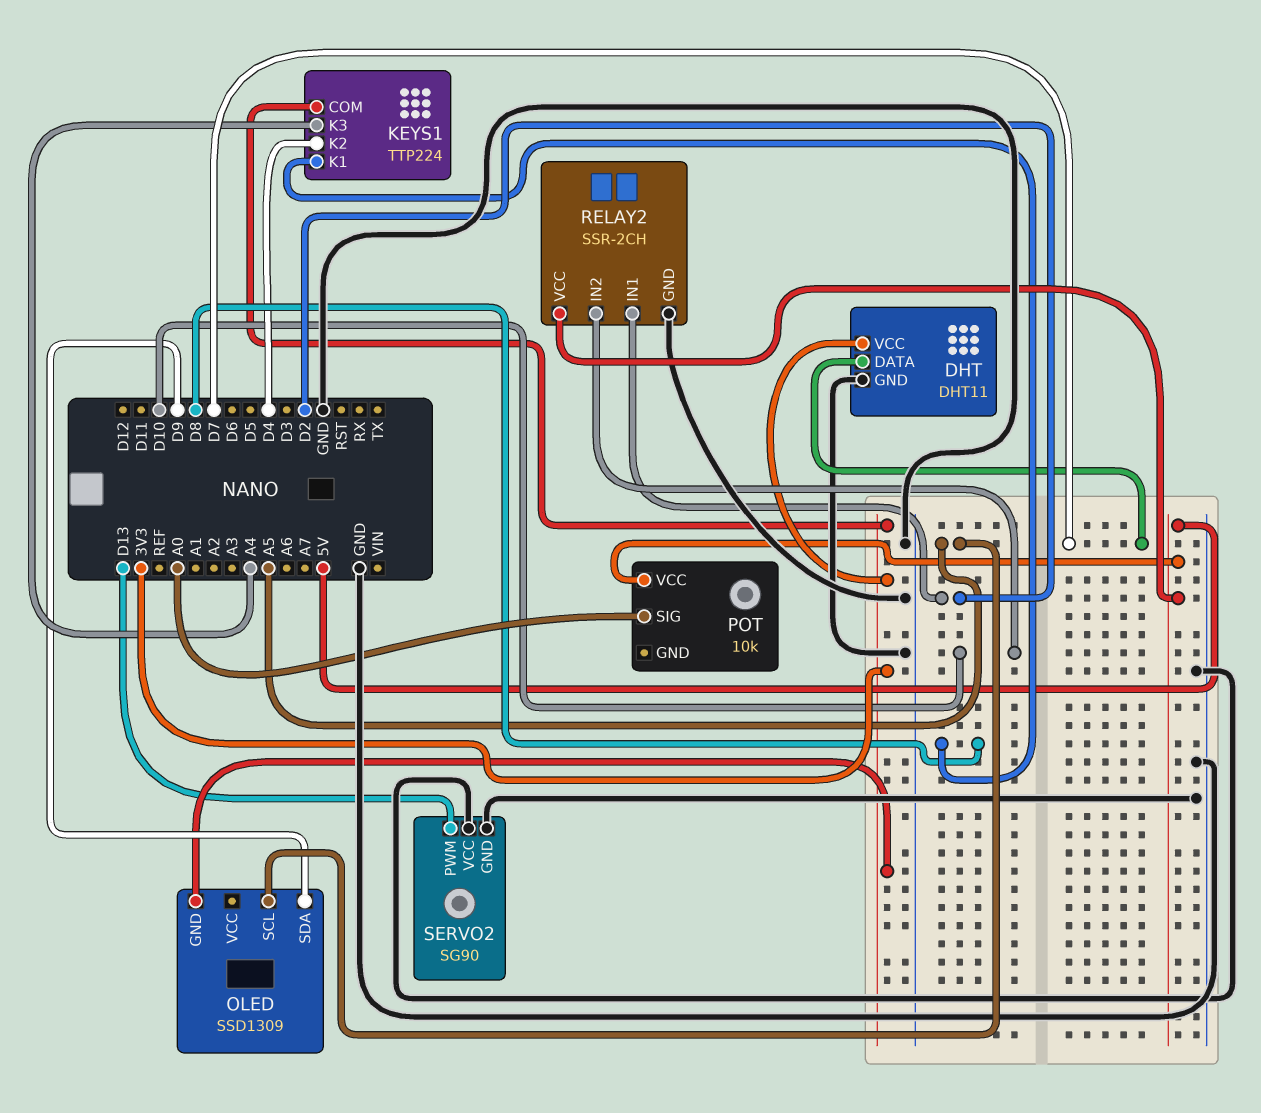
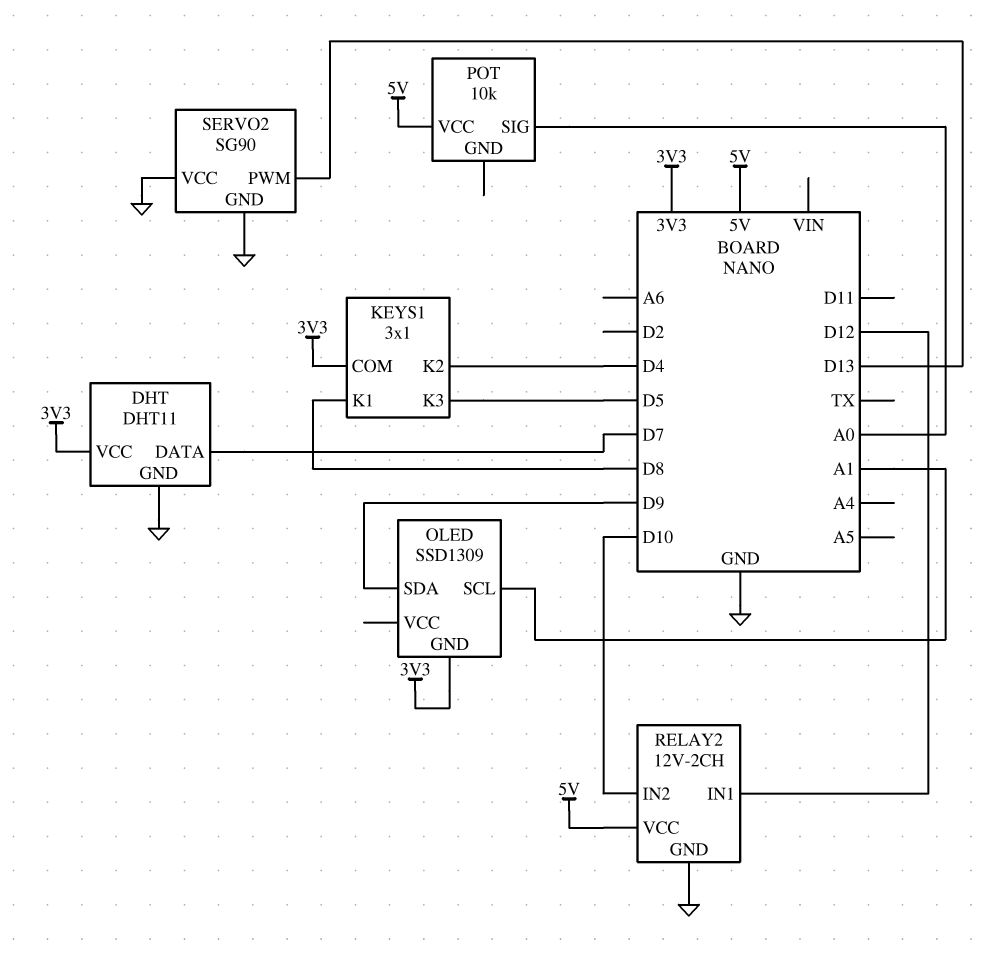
KEYS1: TTP224 -> 3x1
KEYS1 pin K3: A4 -> D5
OLED pin SCL: A5 -> A1
RELAY2: SSR-2CH -> 12V-2CH
RELAY2 pin IN1: D2 -> D12

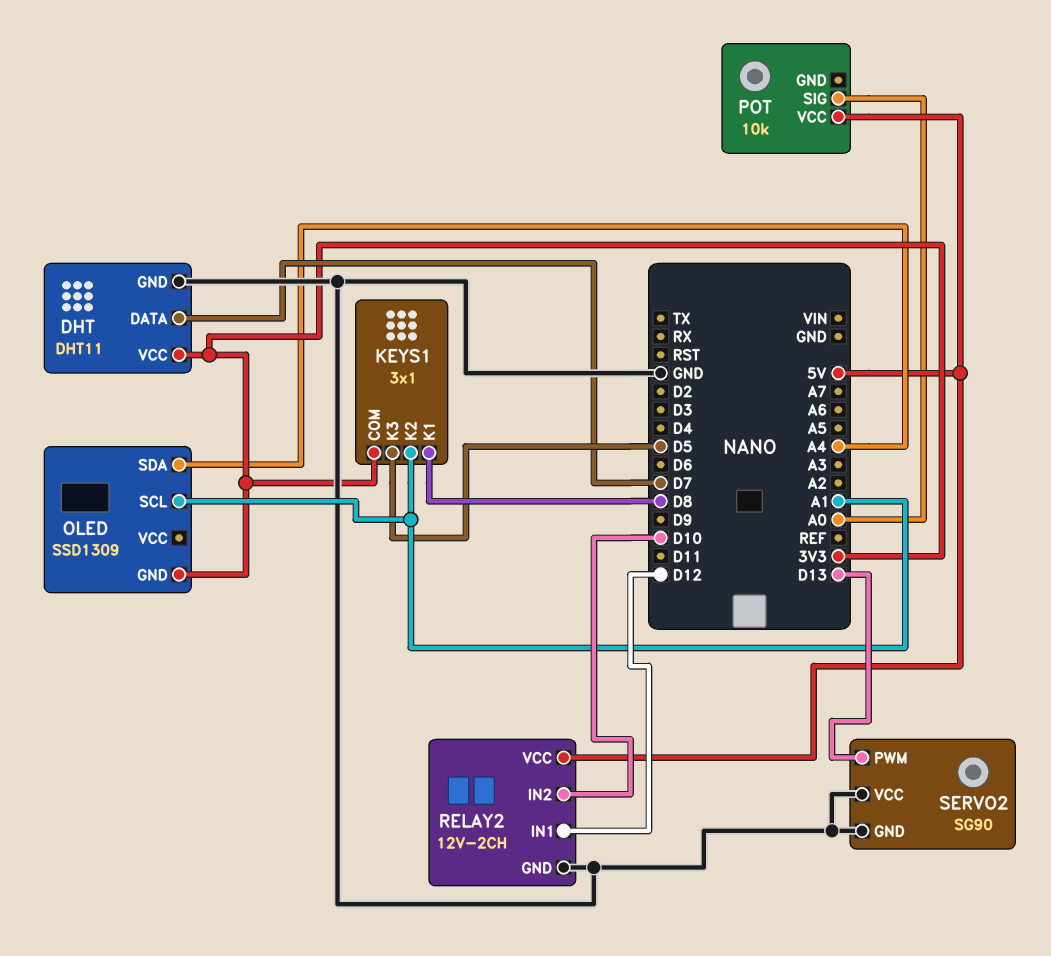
KEYS1 pin K2: D4 -> A1
OLED pin SDA: D9 -> A4

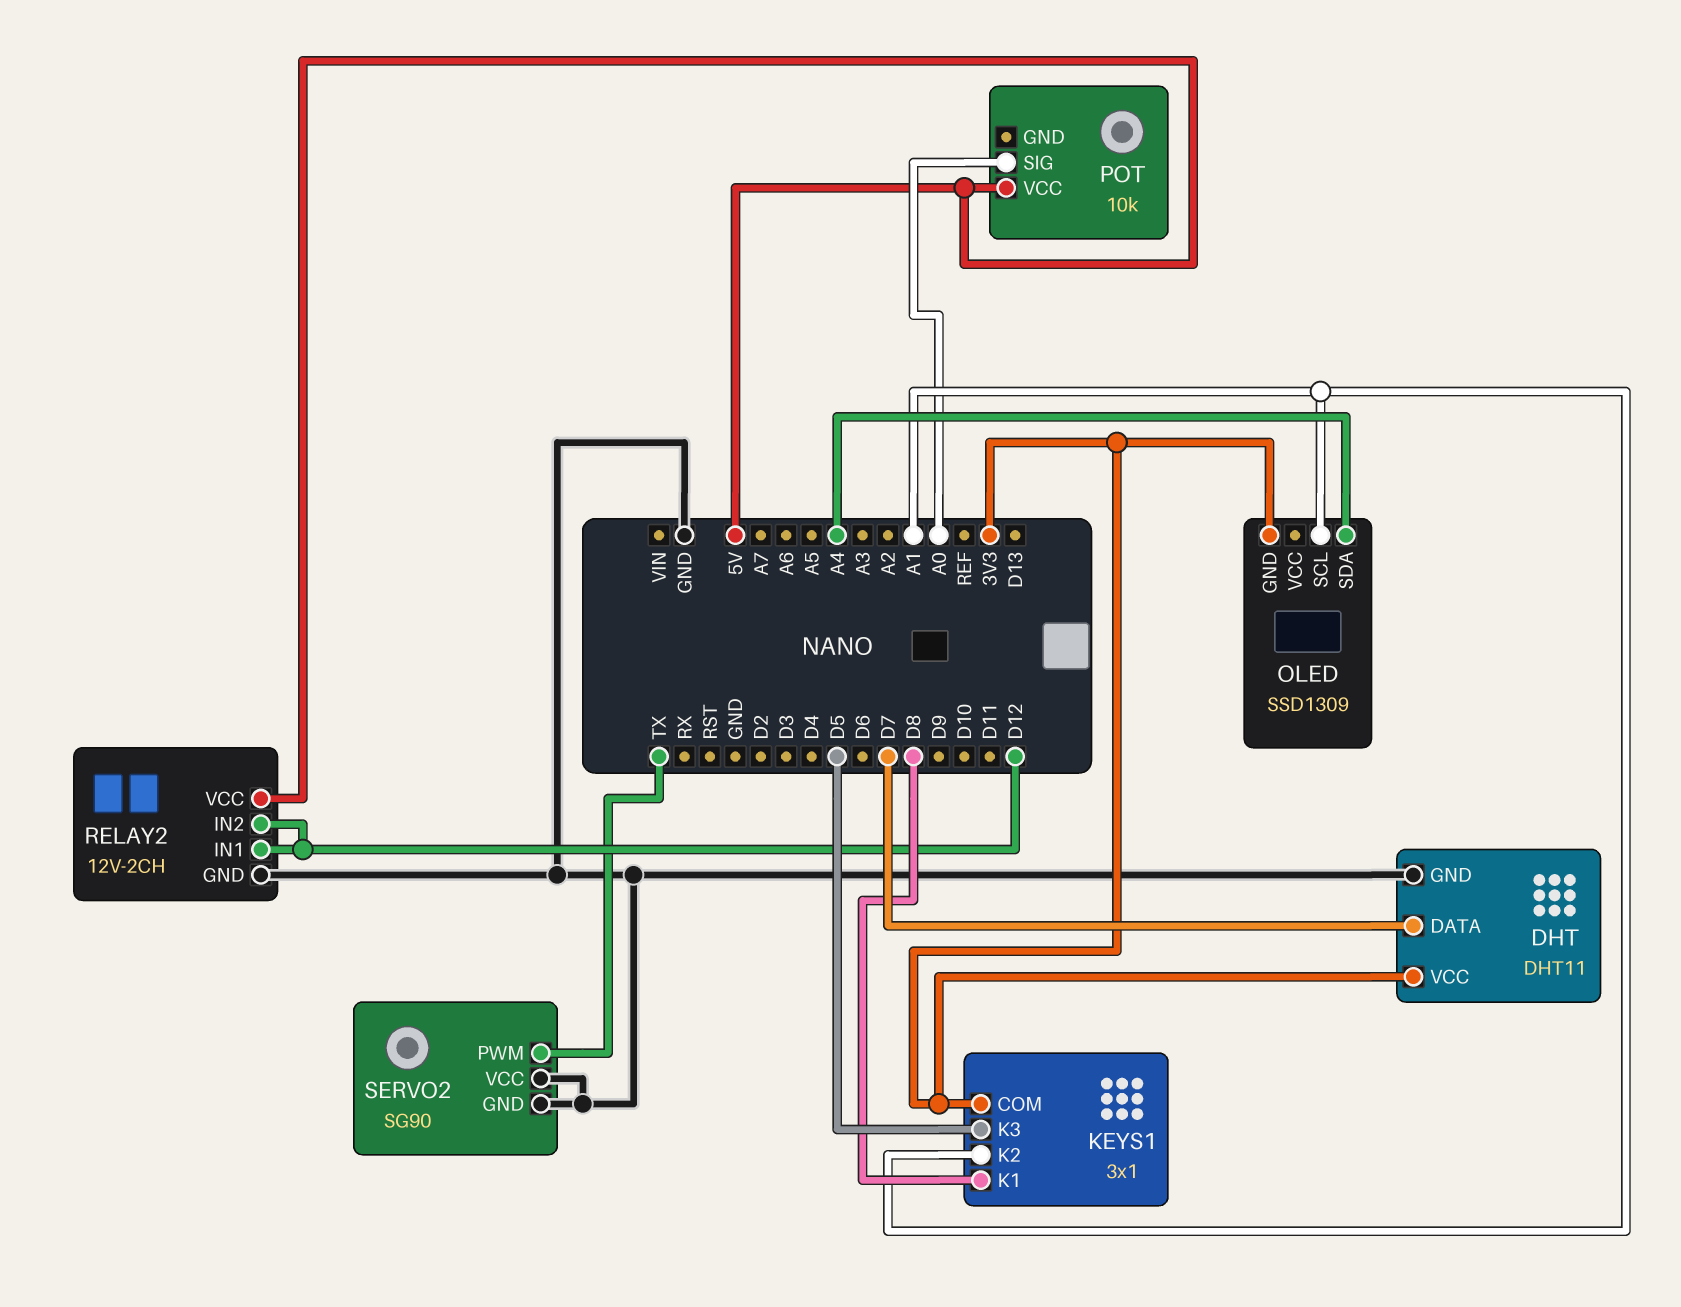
RELAY2 pin IN2: D10 -> D12
SERVO2 pin PWM: D13 -> TX

